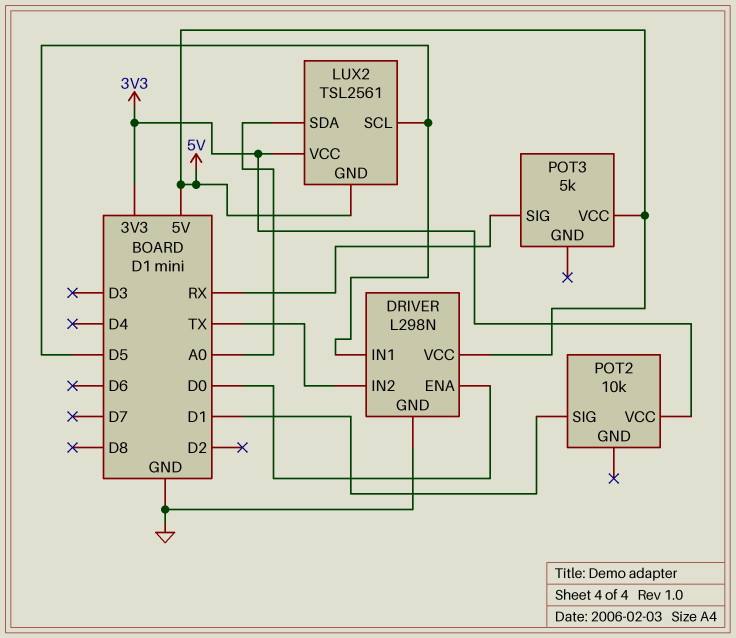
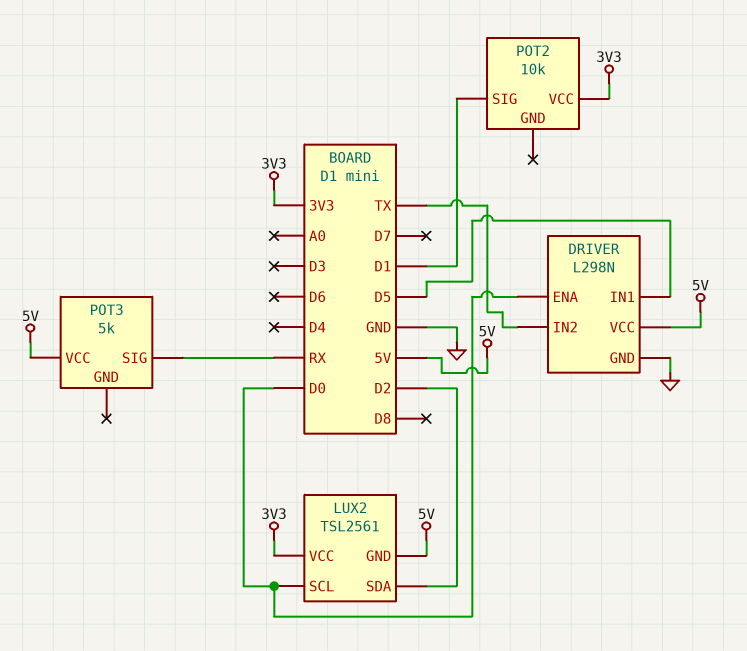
LUX2 pin SCL: D5 -> D0
LUX2 pin SDA: A0 -> D2

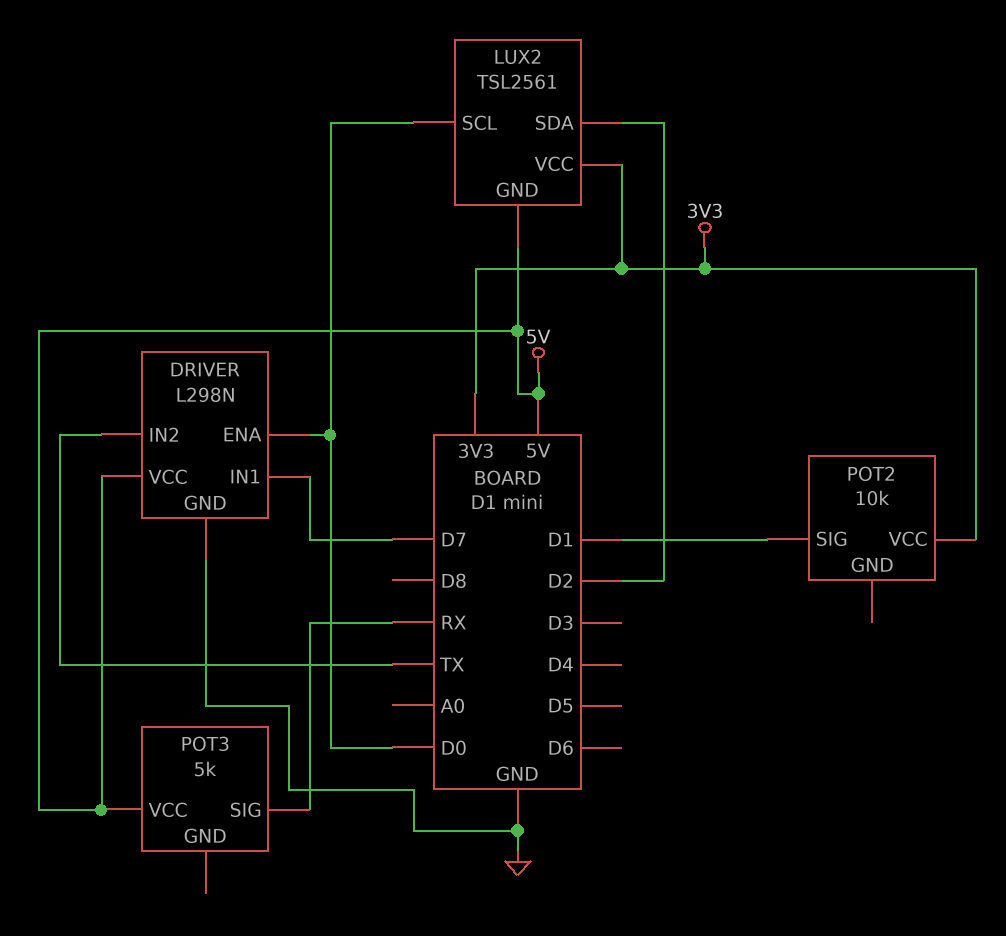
DRIVER pin IN1: D5 -> D7

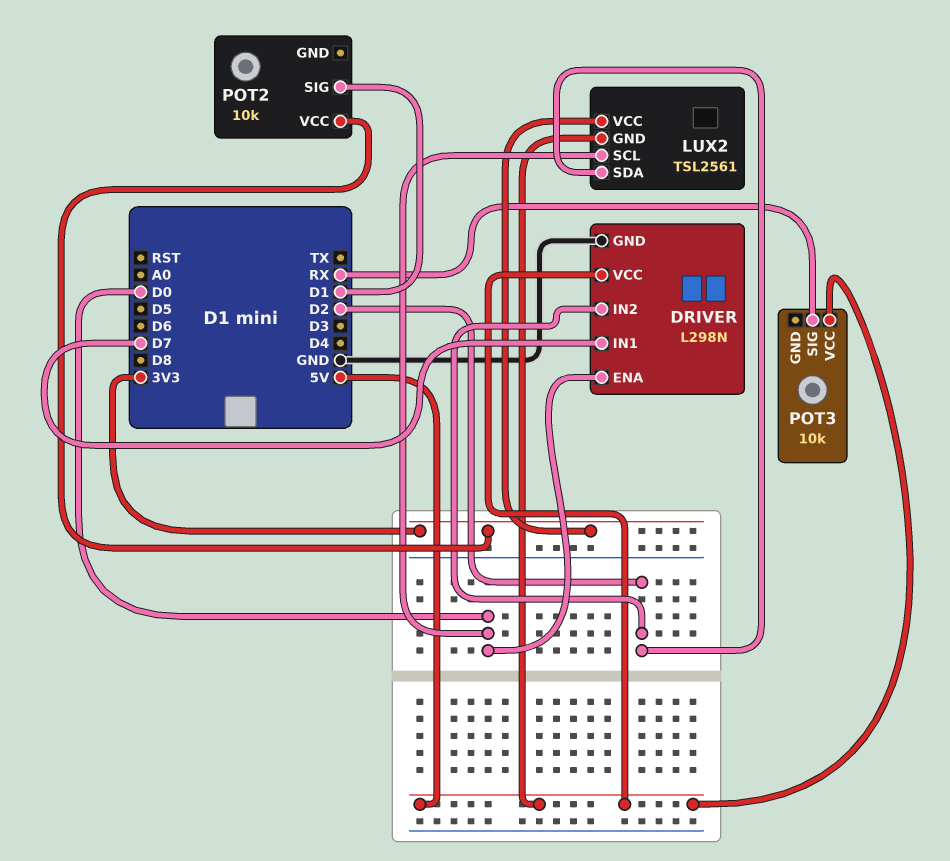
DRIVER pin IN2: TX -> D2
POT3: 5k -> 10k

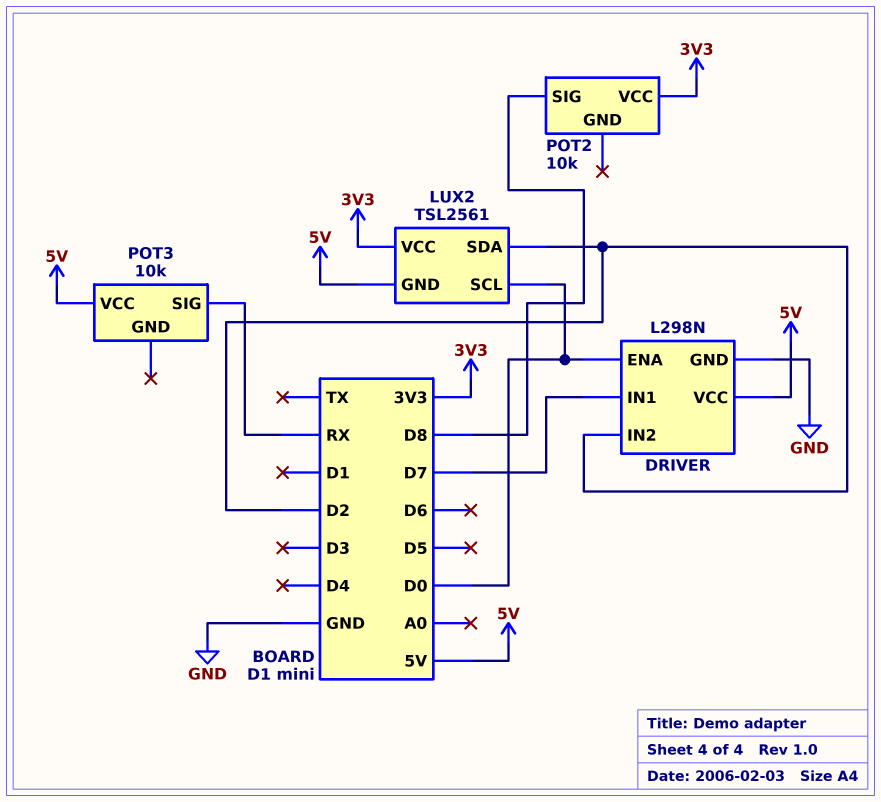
POT2 pin SIG: D1 -> D8

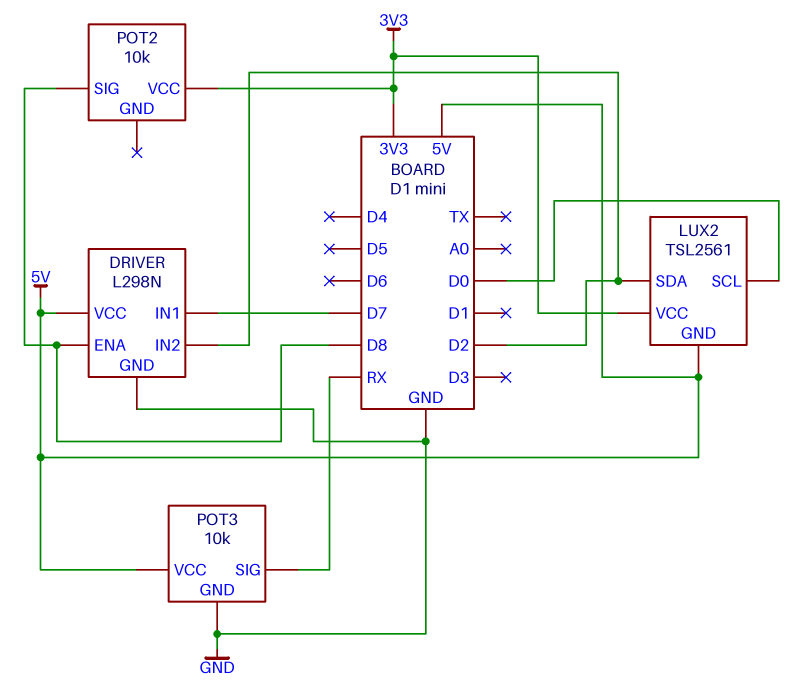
DRIVER pin ENA: D0 -> D8
POT3 pin GND: none -> GND

